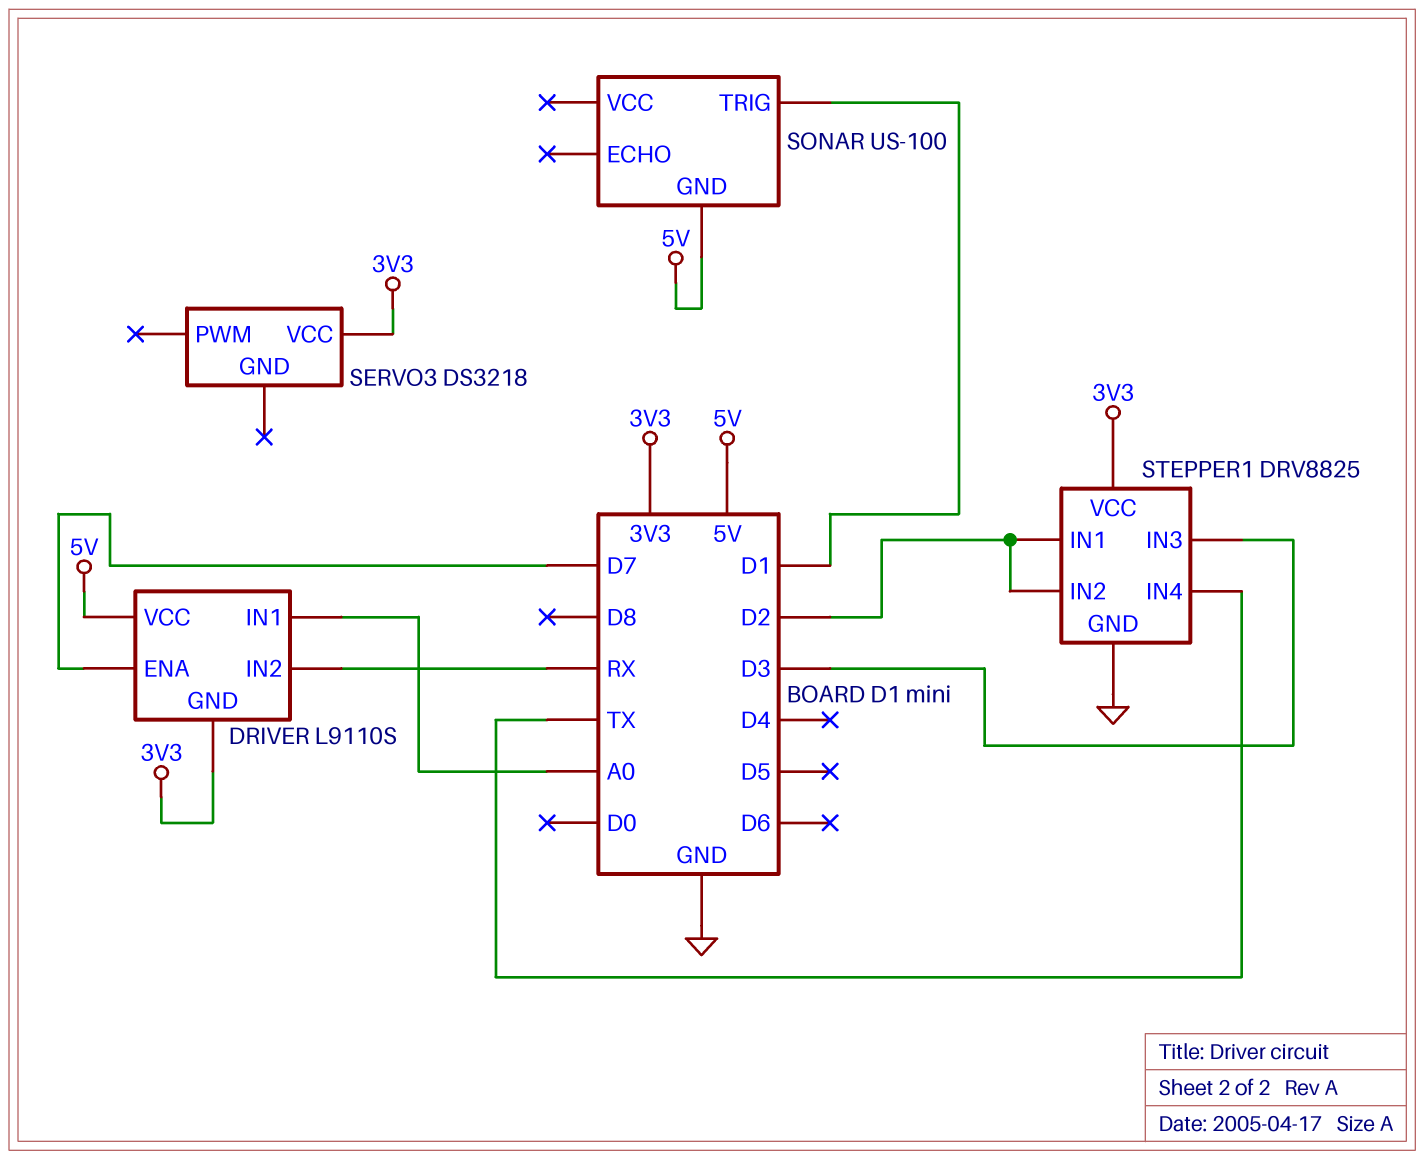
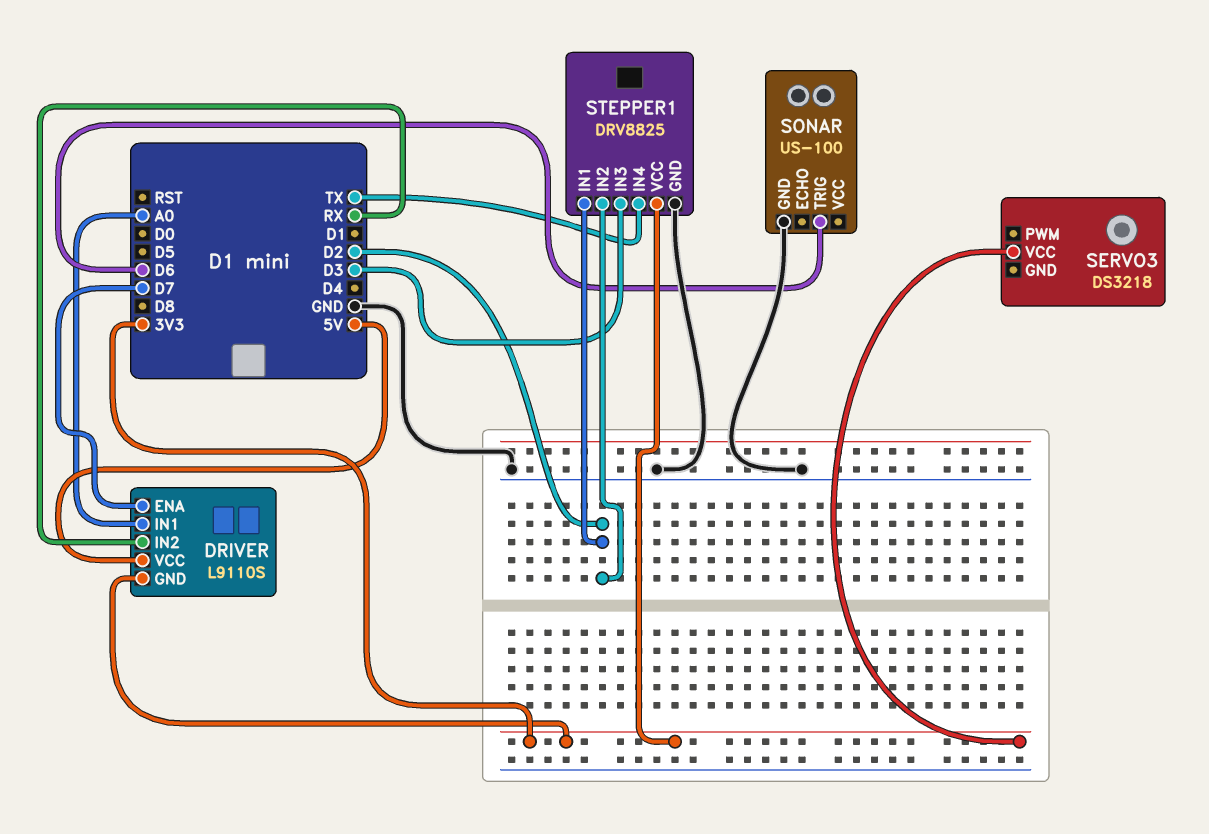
SONAR pin GND: 5V -> GND
SONAR pin TRIG: D1 -> D6

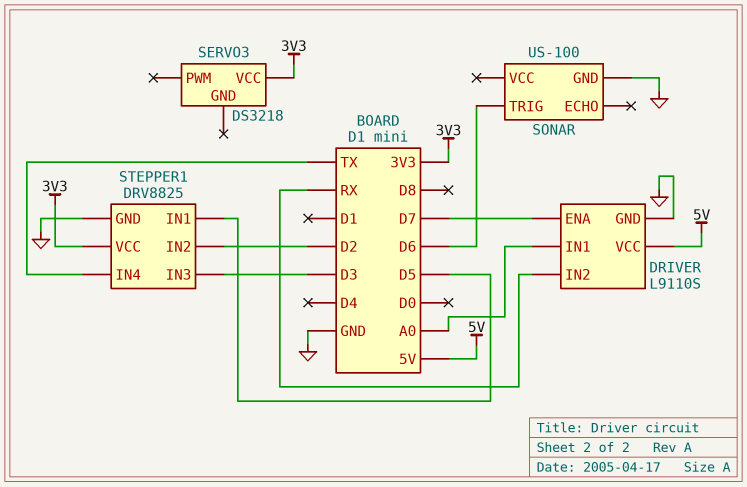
DRIVER pin GND: 3V3 -> GND
STEPPER1 pin IN1: D2 -> D5

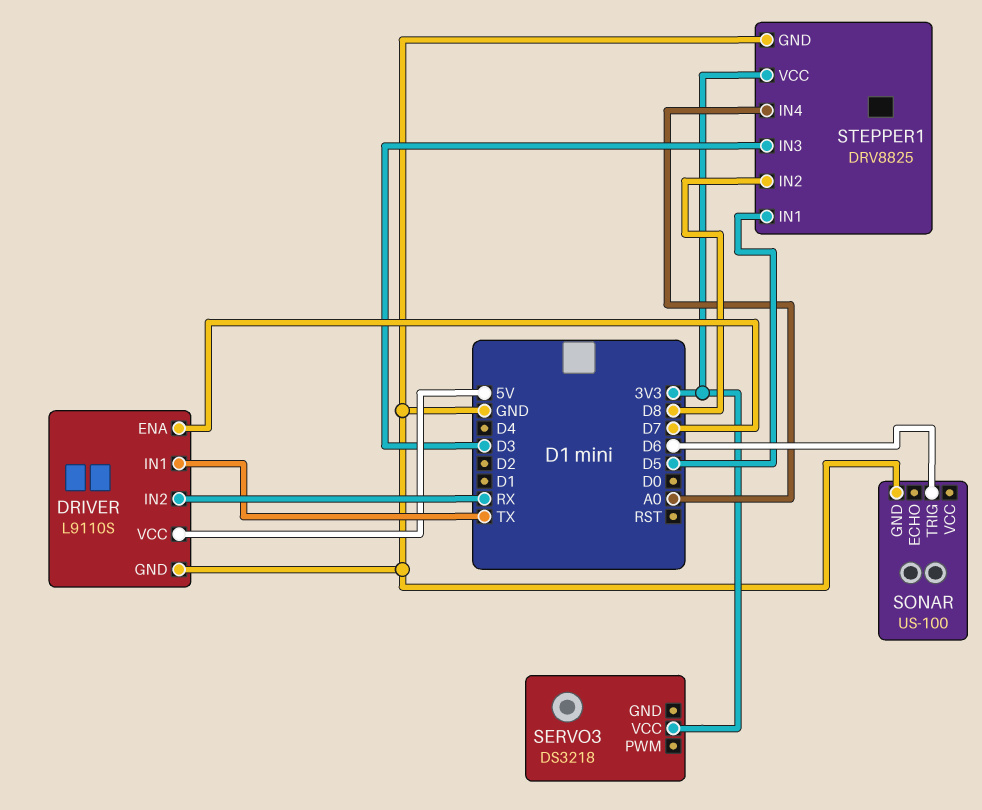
DRIVER pin IN1: A0 -> TX
STEPPER1 pin IN2: D2 -> D8
STEPPER1 pin IN4: TX -> A0

